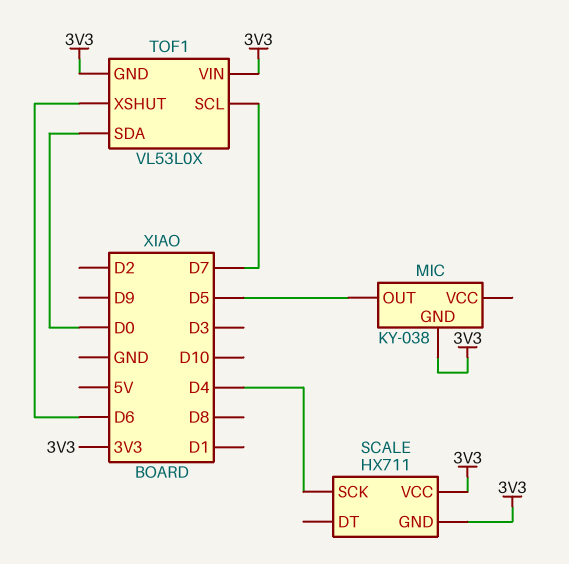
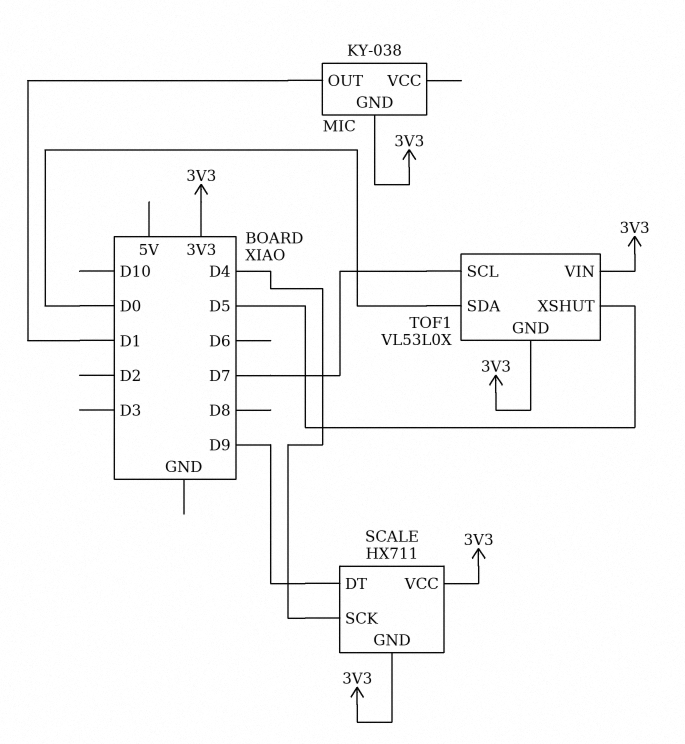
MIC pin OUT: D5 -> D1
SCALE pin DT: none -> D9
TOF1 pin XSHUT: D6 -> D5

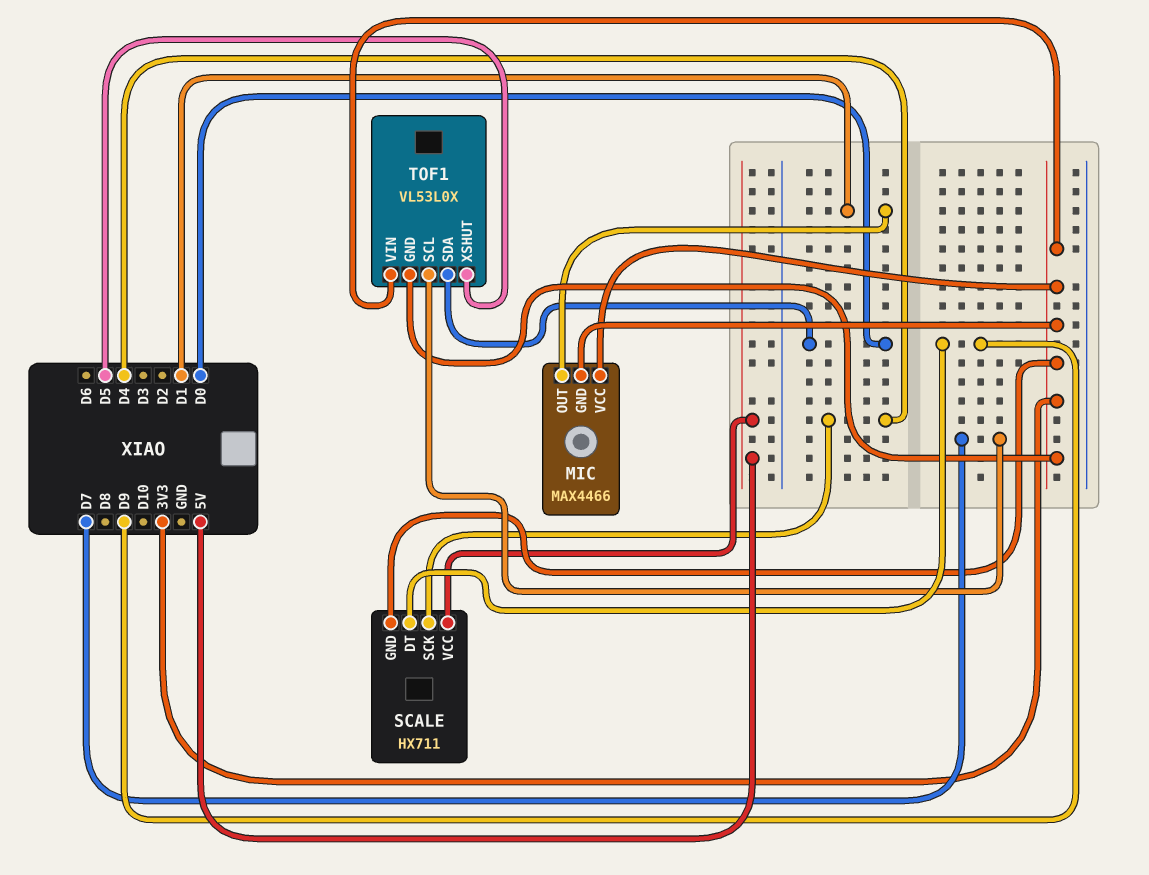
MIC: KY-038 -> MAX4466
MIC pin VCC: none -> 3V3
SCALE pin VCC: 3V3 -> 5V

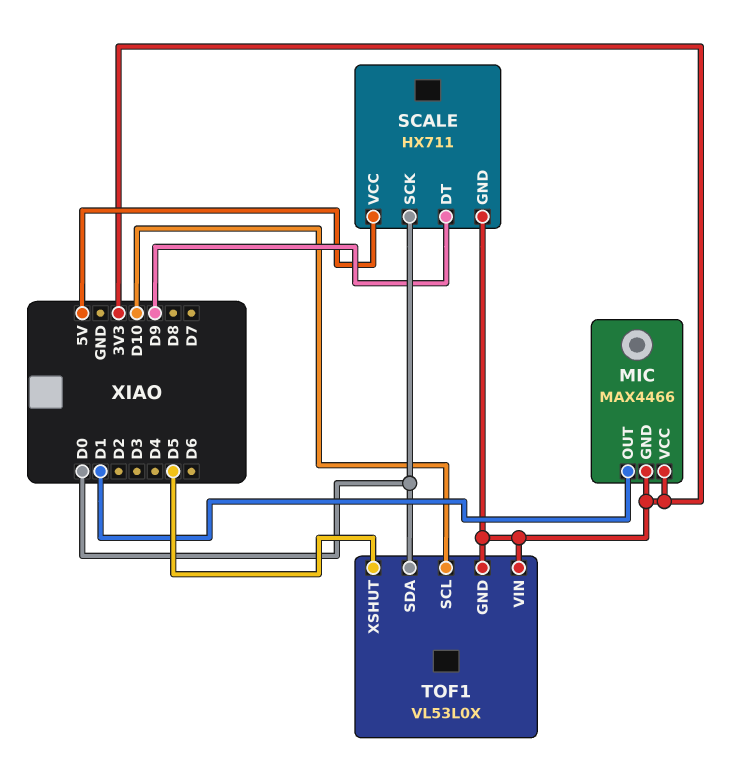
SCALE pin SCK: D4 -> D0
TOF1 pin SCL: D7 -> D10

